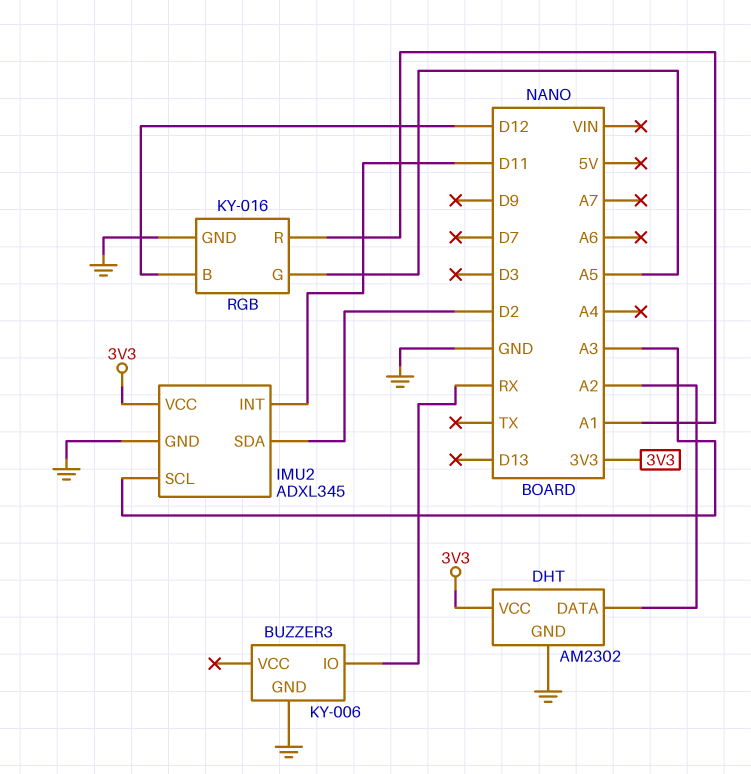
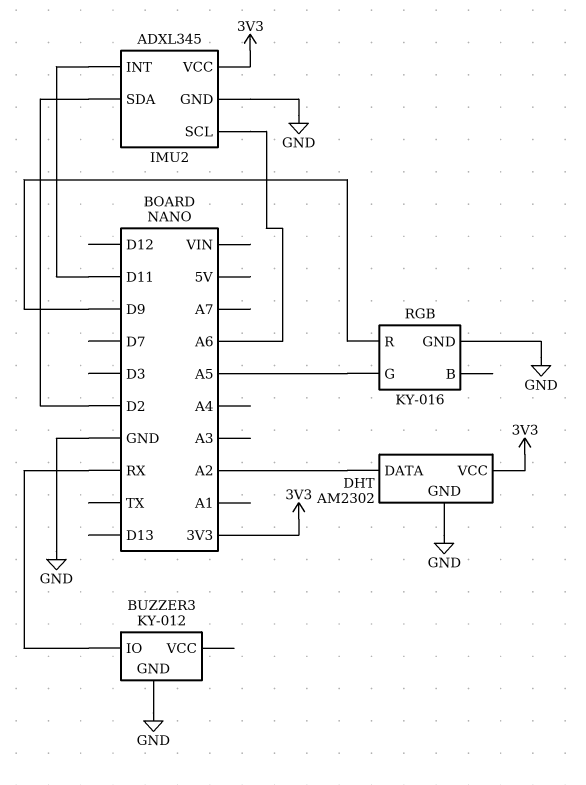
BUZZER3: KY-006 -> KY-012
IMU2 pin SCL: A3 -> A6
RGB pin B: D12 -> none
RGB pin R: A1 -> D9

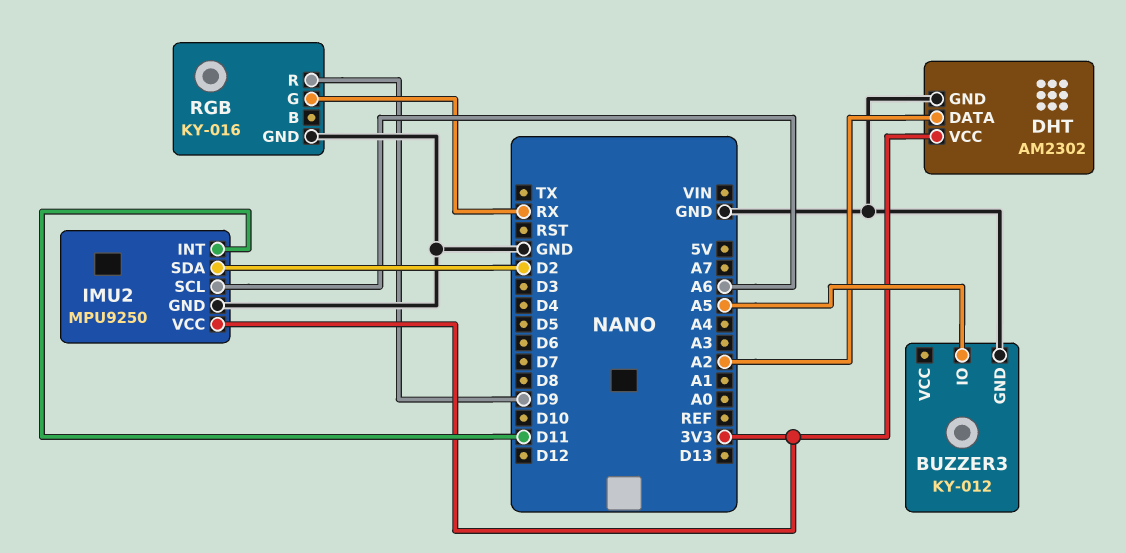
BUZZER3 pin IO: RX -> A5
IMU2: ADXL345 -> MPU9250
RGB pin G: A5 -> RX

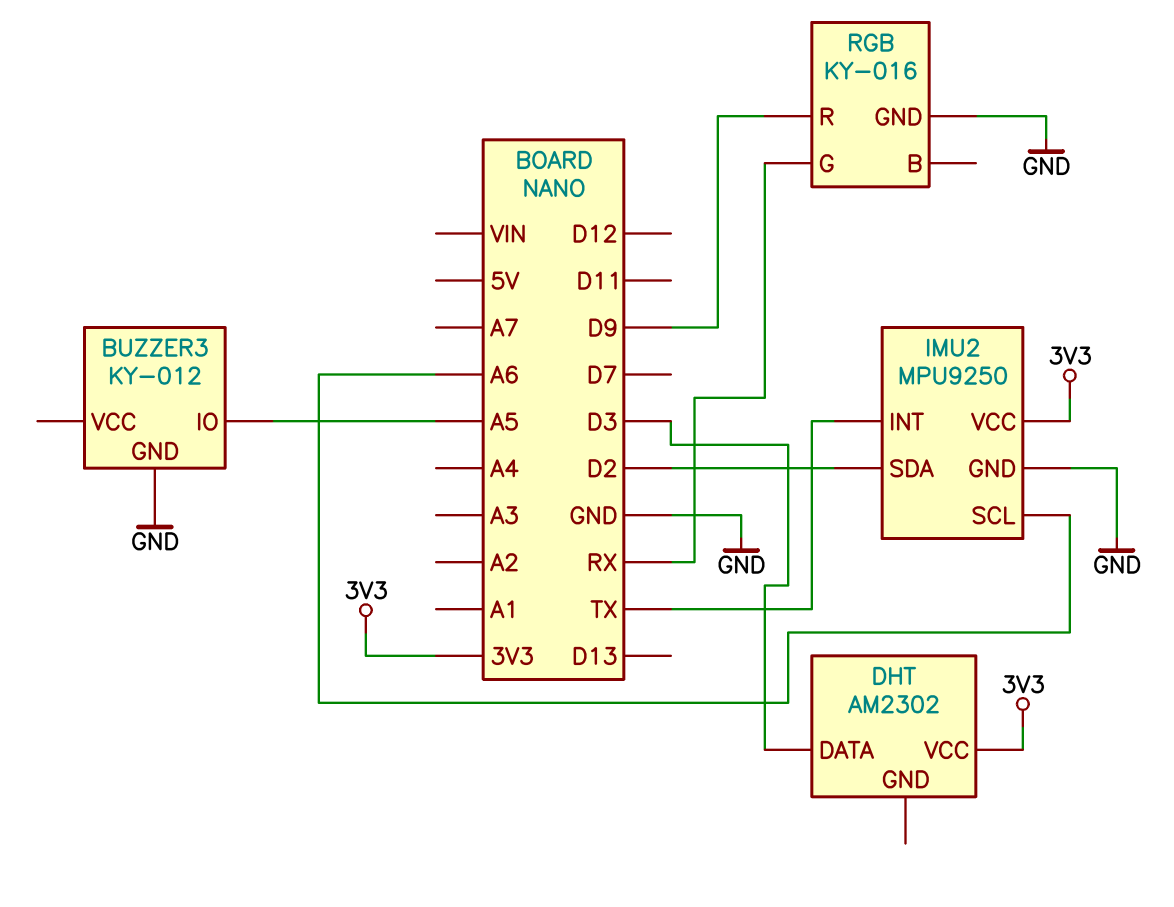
DHT pin DATA: A2 -> D3
DHT pin GND: GND -> none
IMU2 pin INT: D11 -> TX

